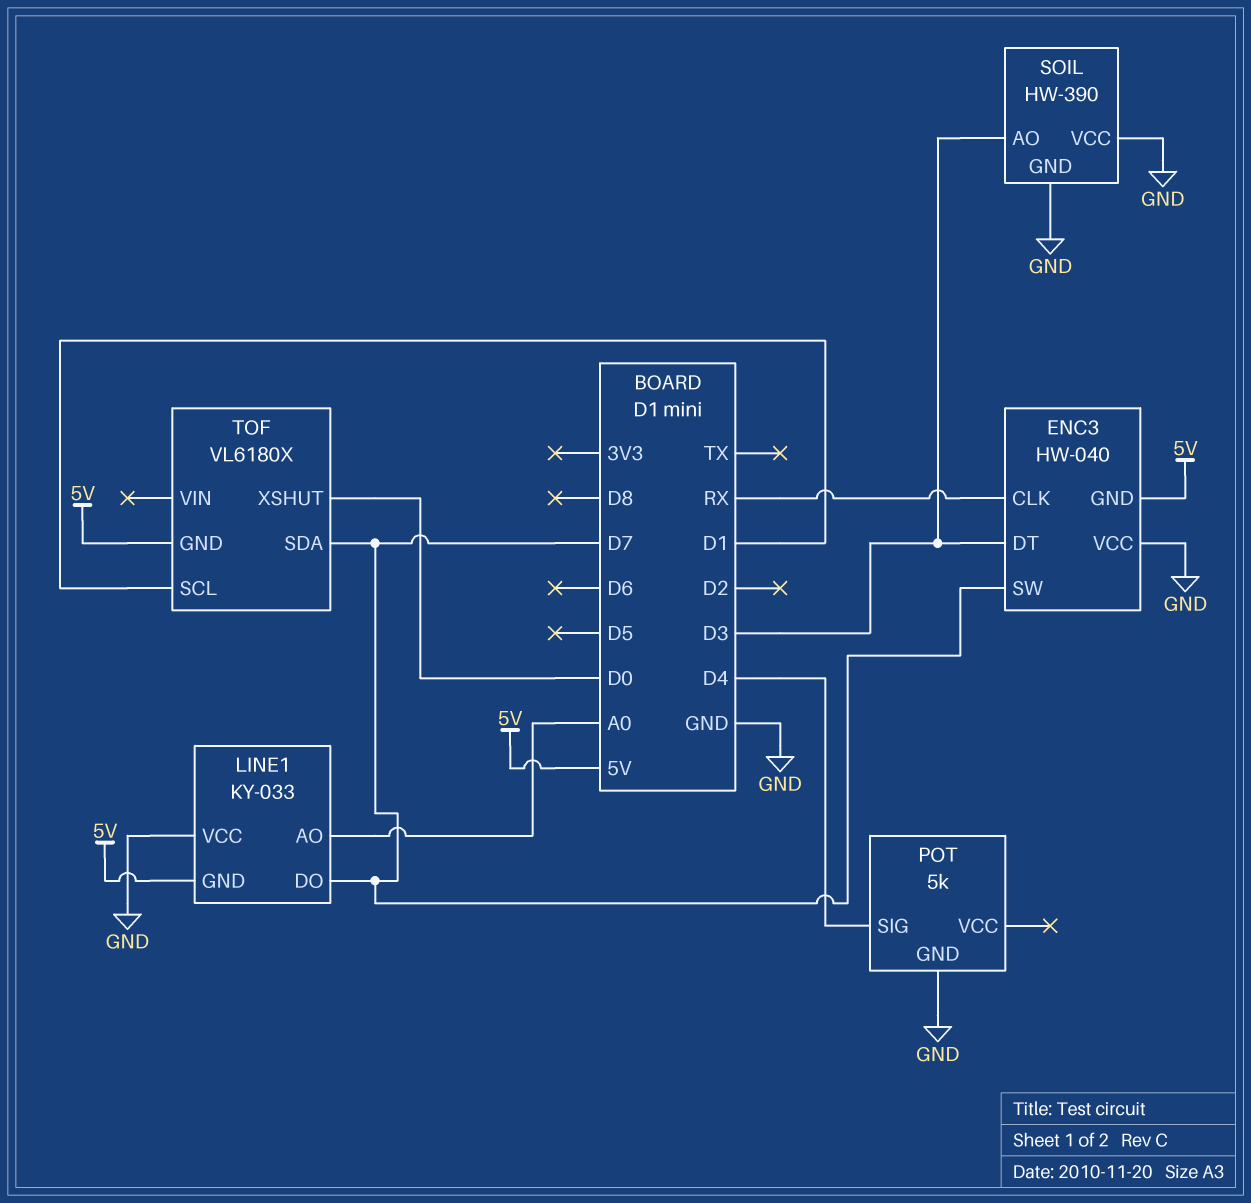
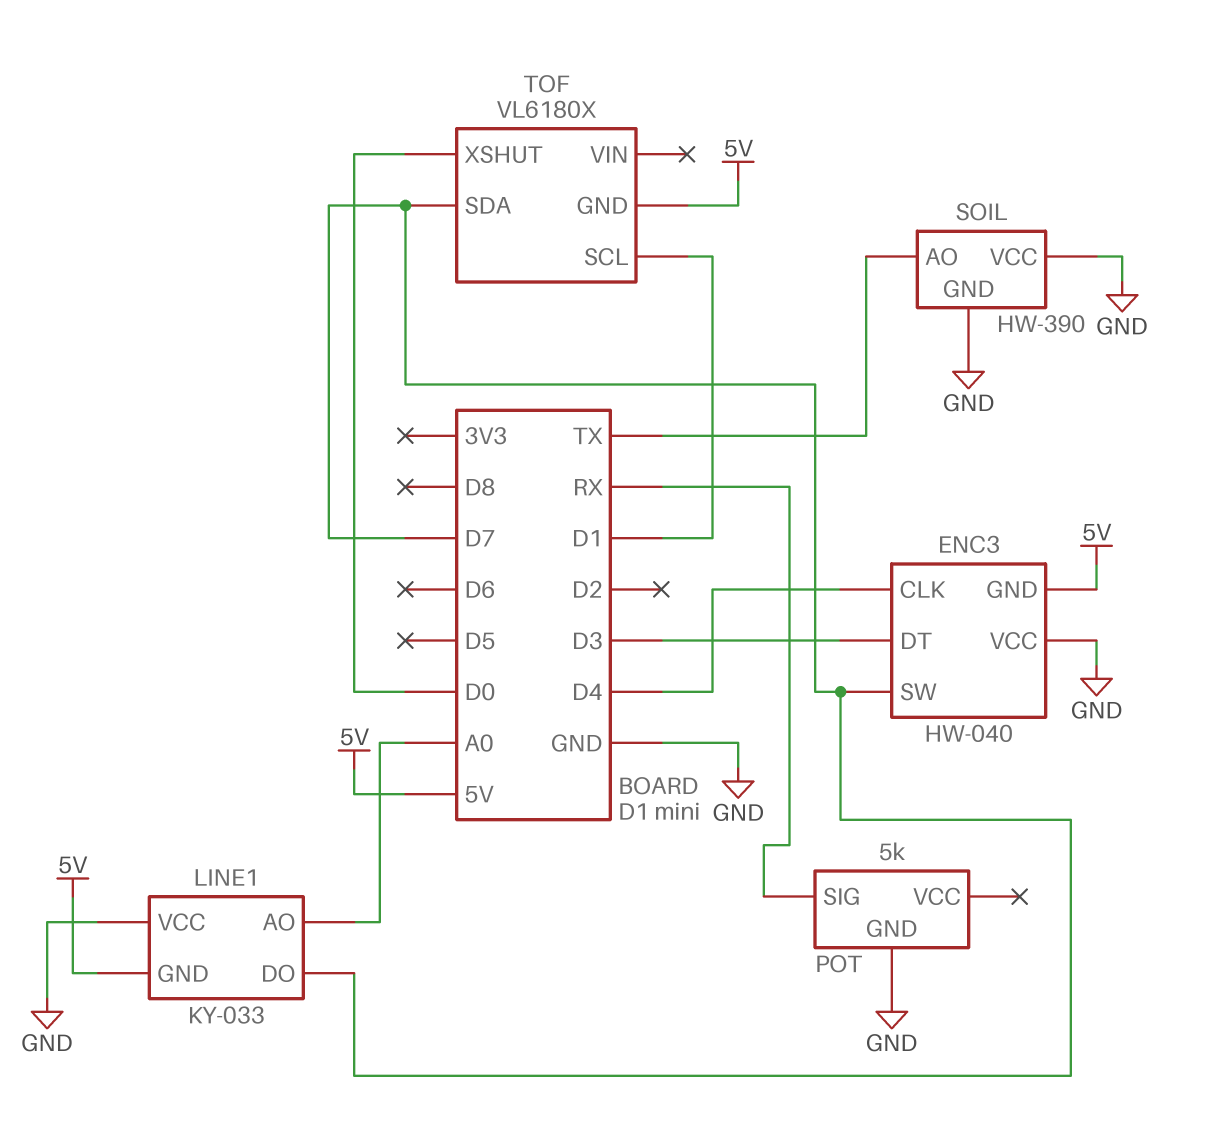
ENC3 pin CLK: RX -> D4
POT pin SIG: D4 -> RX
SOIL pin AO: D3 -> TX

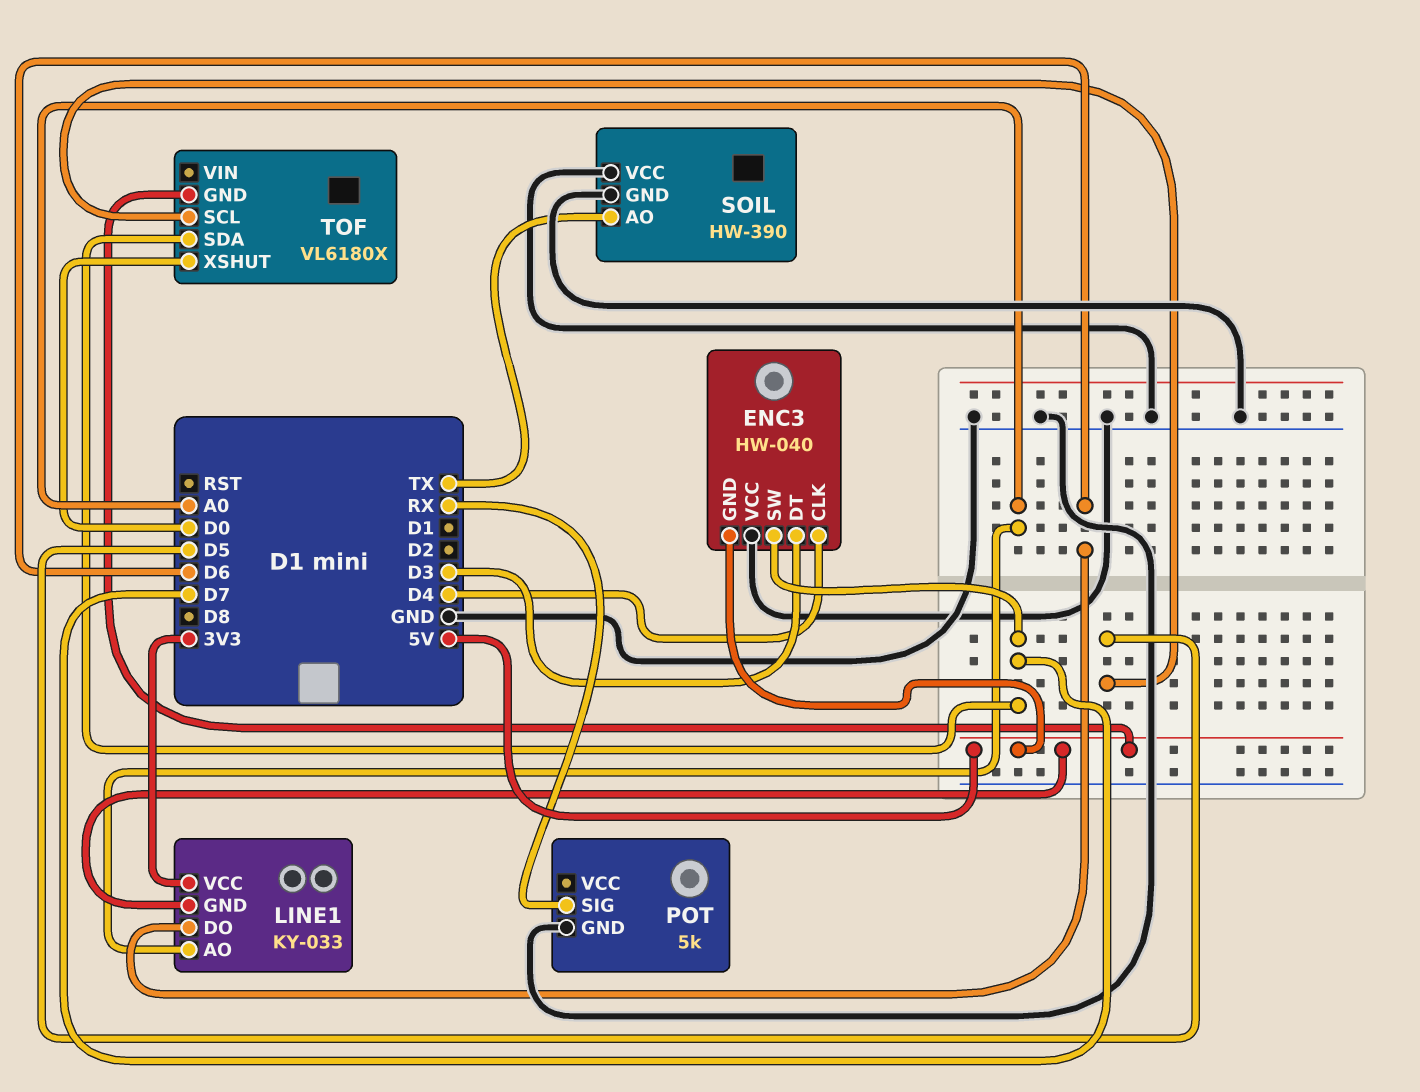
LINE1 pin DO: D7 -> D6
LINE1 pin VCC: GND -> 3V3
TOF pin SCL: D1 -> D5

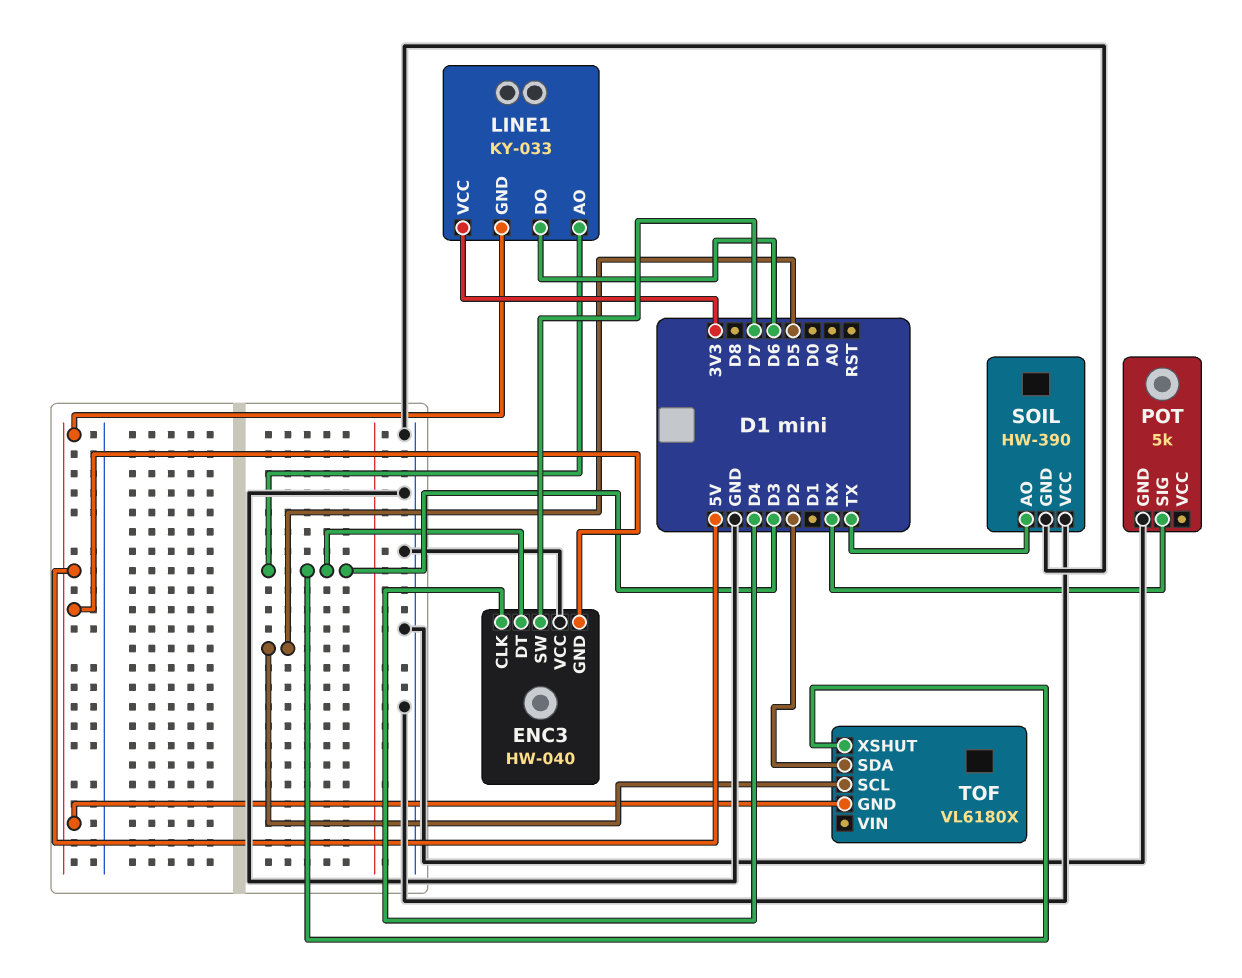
LINE1 pin AO: A0 -> D3
TOF pin SDA: D7 -> D2
TOF pin XSHUT: D0 -> D3

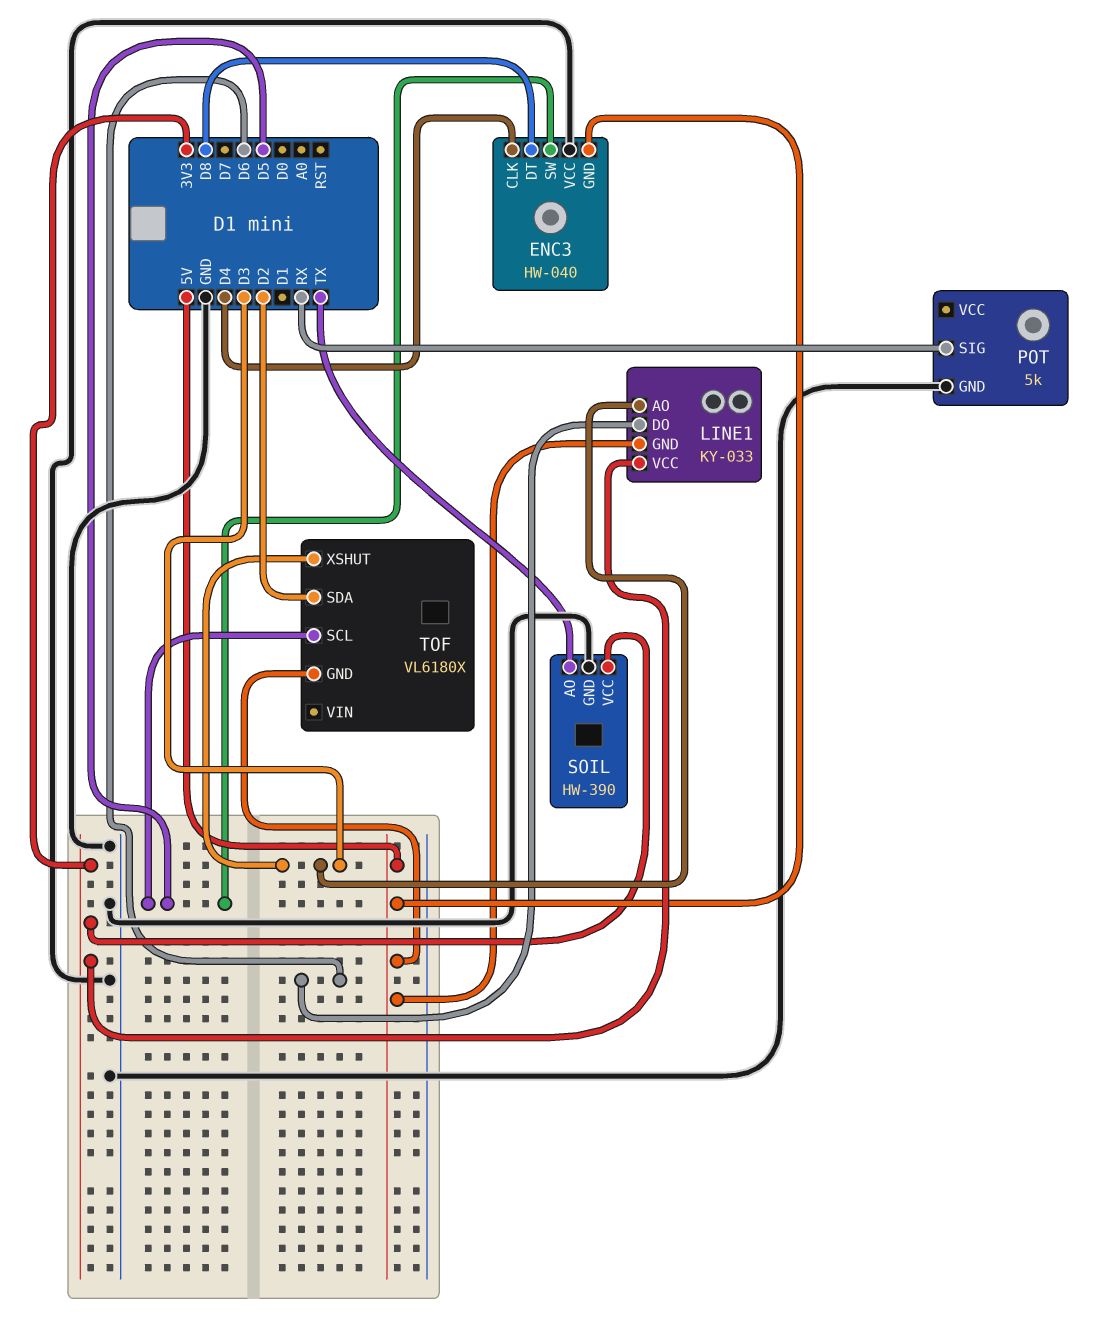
ENC3 pin DT: D3 -> D8
ENC3 pin SW: D7 -> D5
SOIL pin VCC: GND -> 3V3

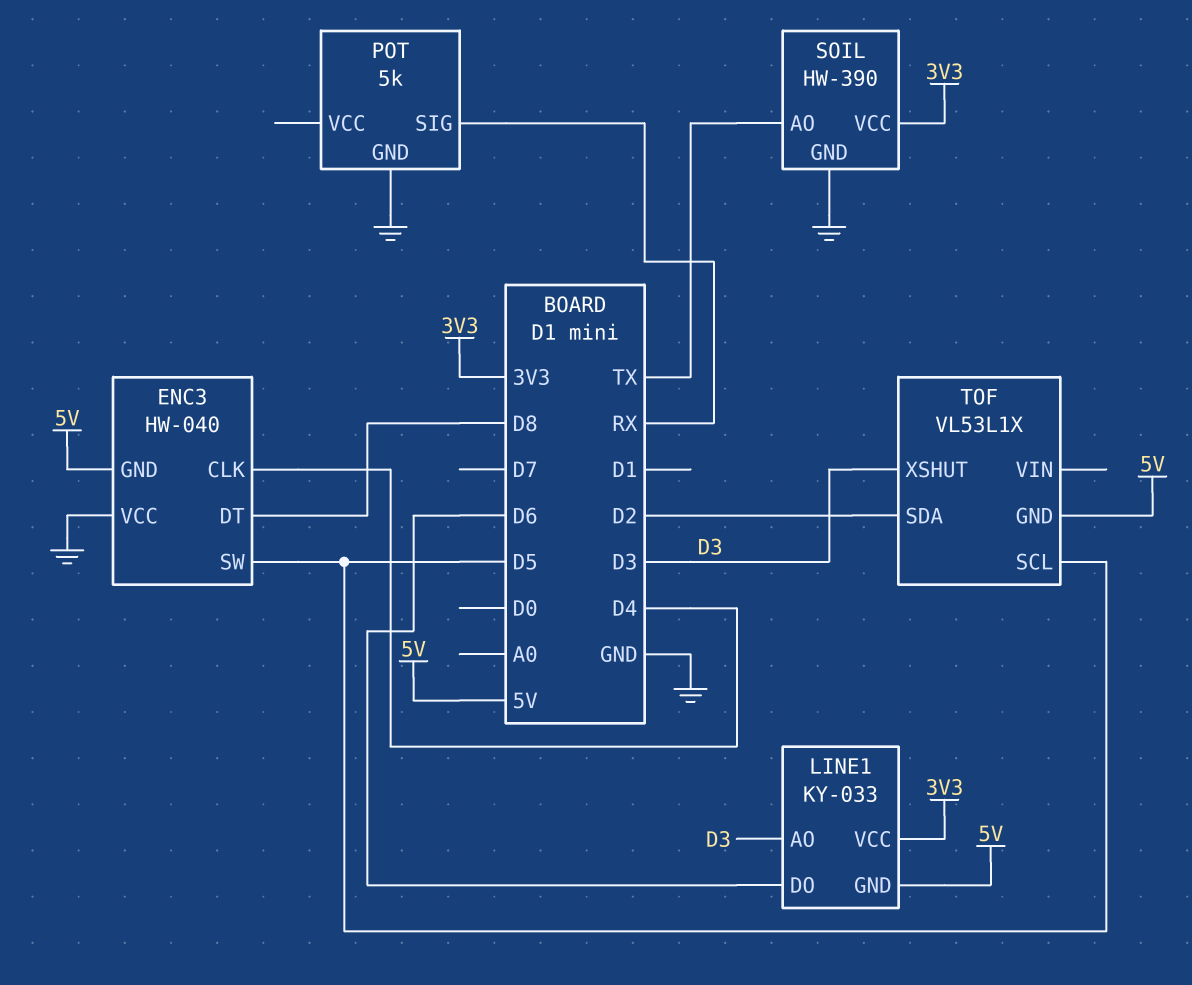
TOF: VL6180X -> VL53L1X

